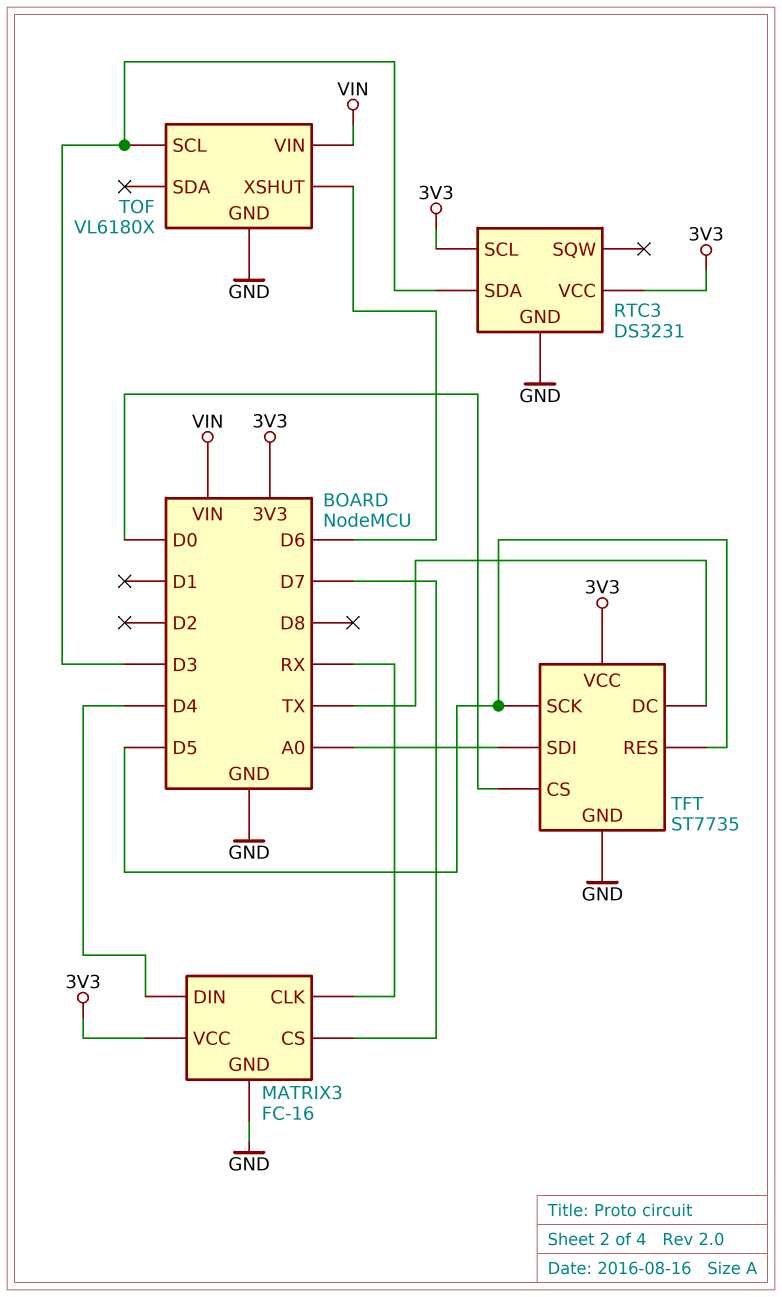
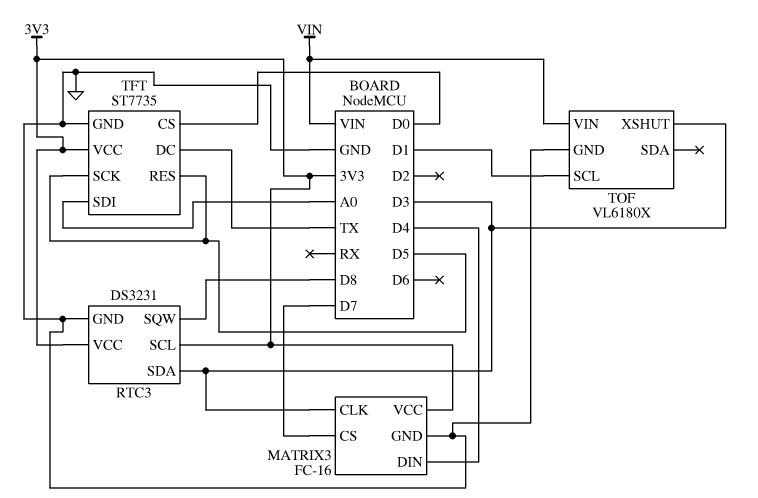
MATRIX3 pin CLK: RX -> D3
RTC3 pin SQW: none -> D8
TOF pin SCL: D3 -> D1
TOF pin XSHUT: D6 -> D3

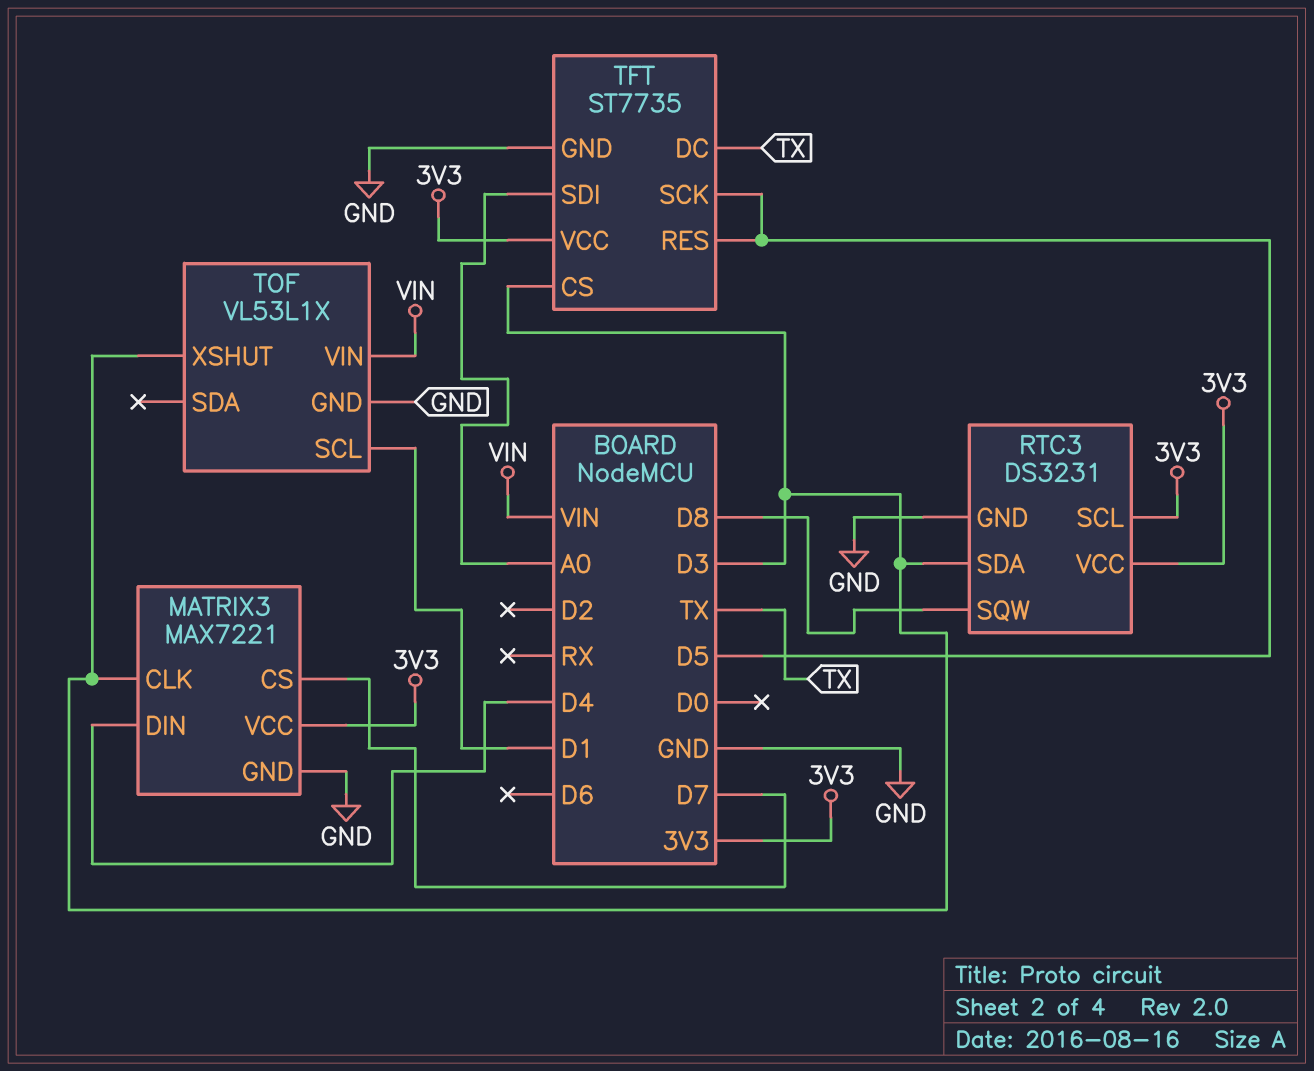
MATRIX3: FC-16 -> MAX7221
TFT pin CS: D0 -> D3
TOF: VL6180X -> VL53L1X

